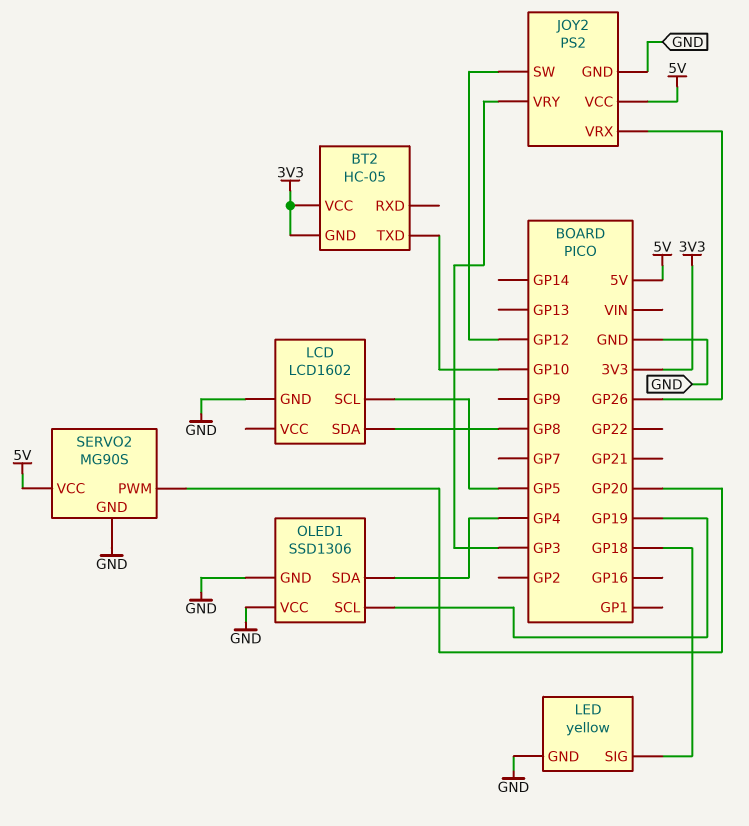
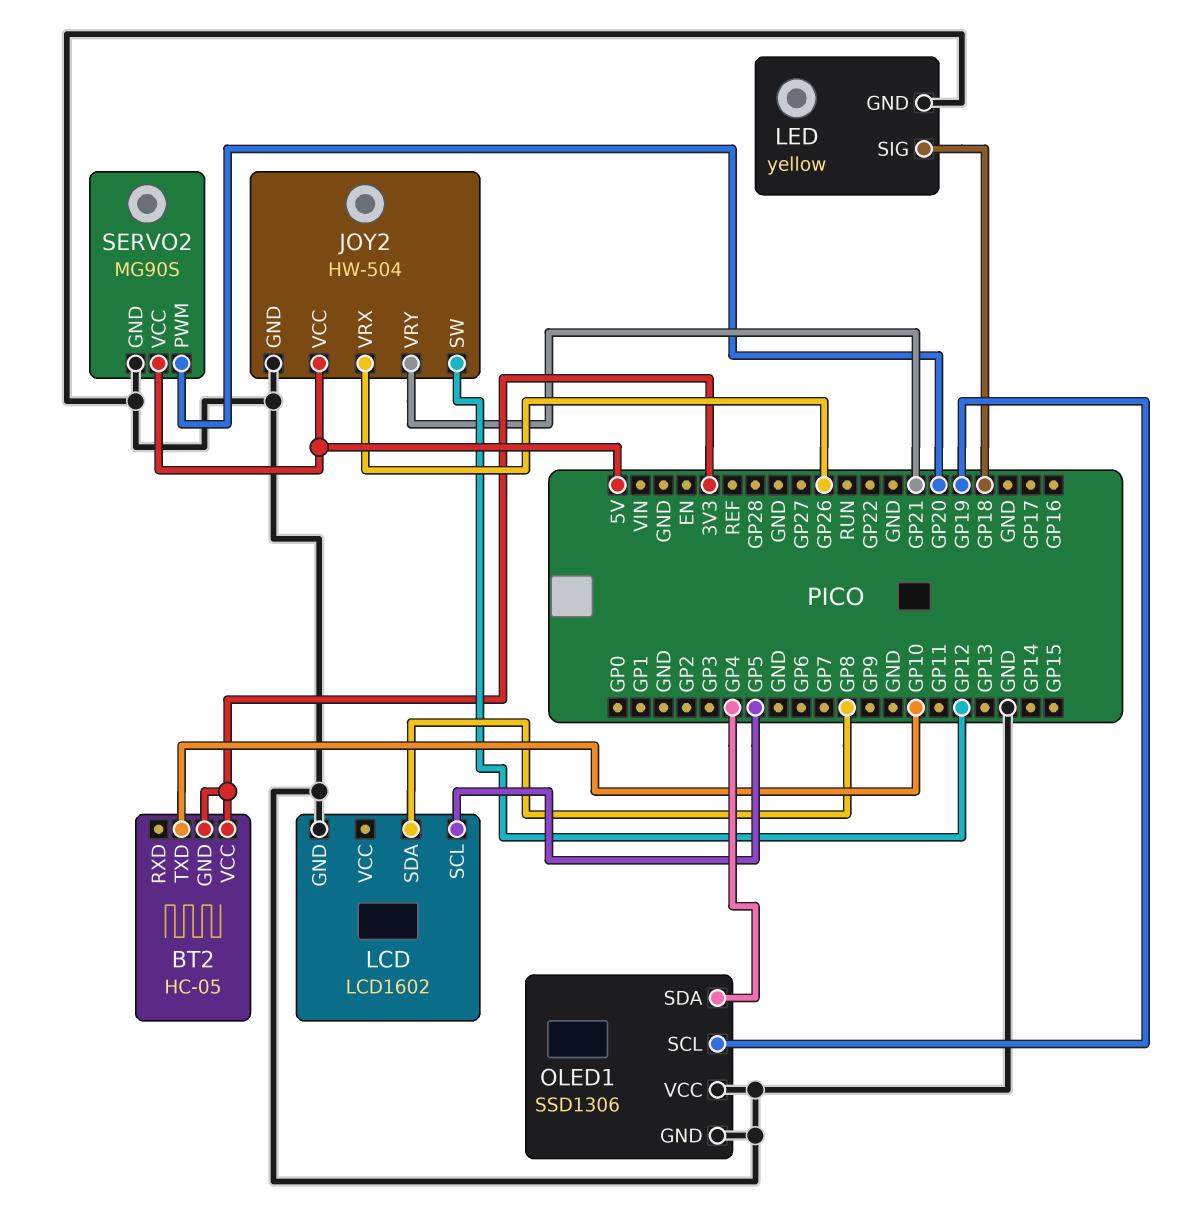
JOY2: PS2 -> HW-504
JOY2 pin VRY: GP3 -> GP21

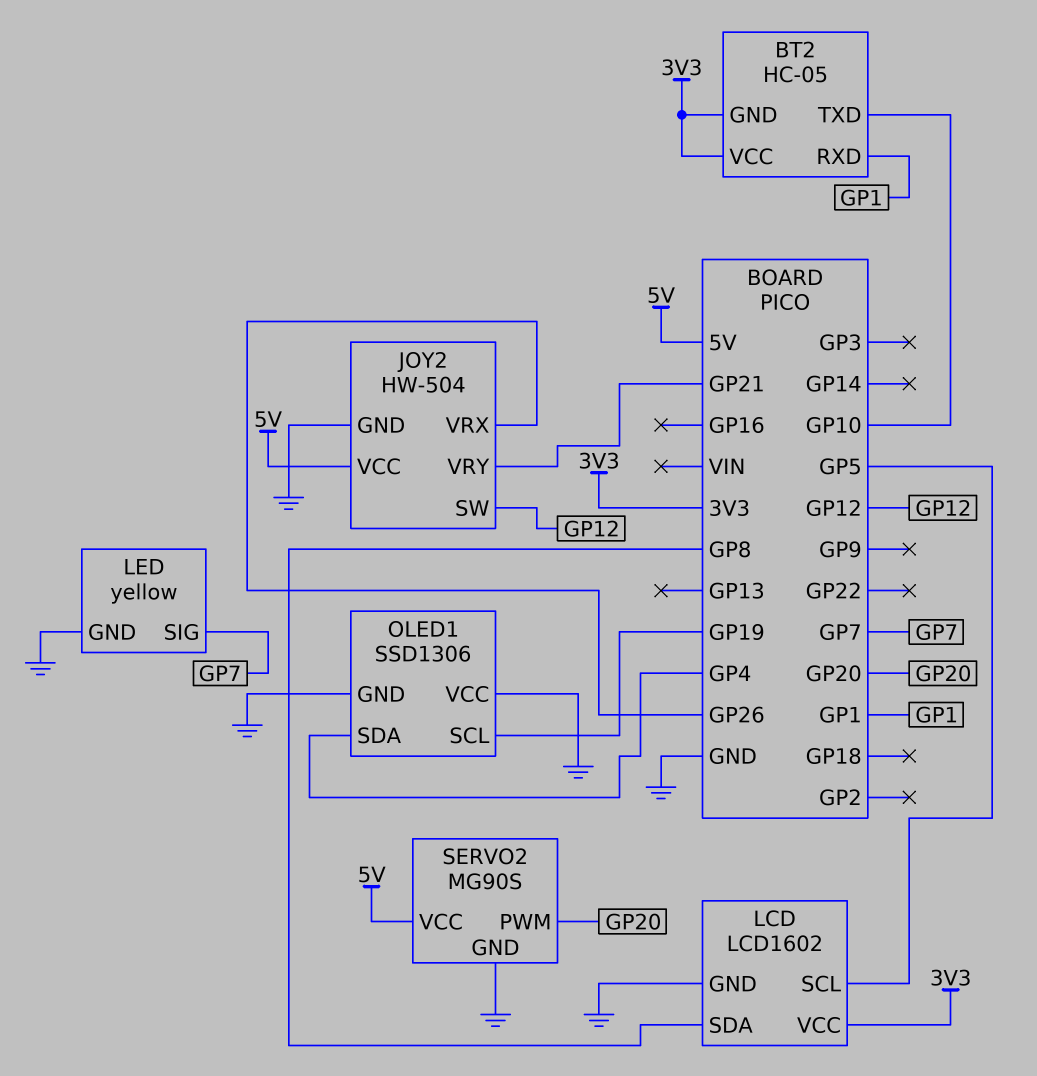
BT2 pin RXD: none -> GP1
LCD pin VCC: none -> 3V3
LED pin SIG: GP18 -> GP7

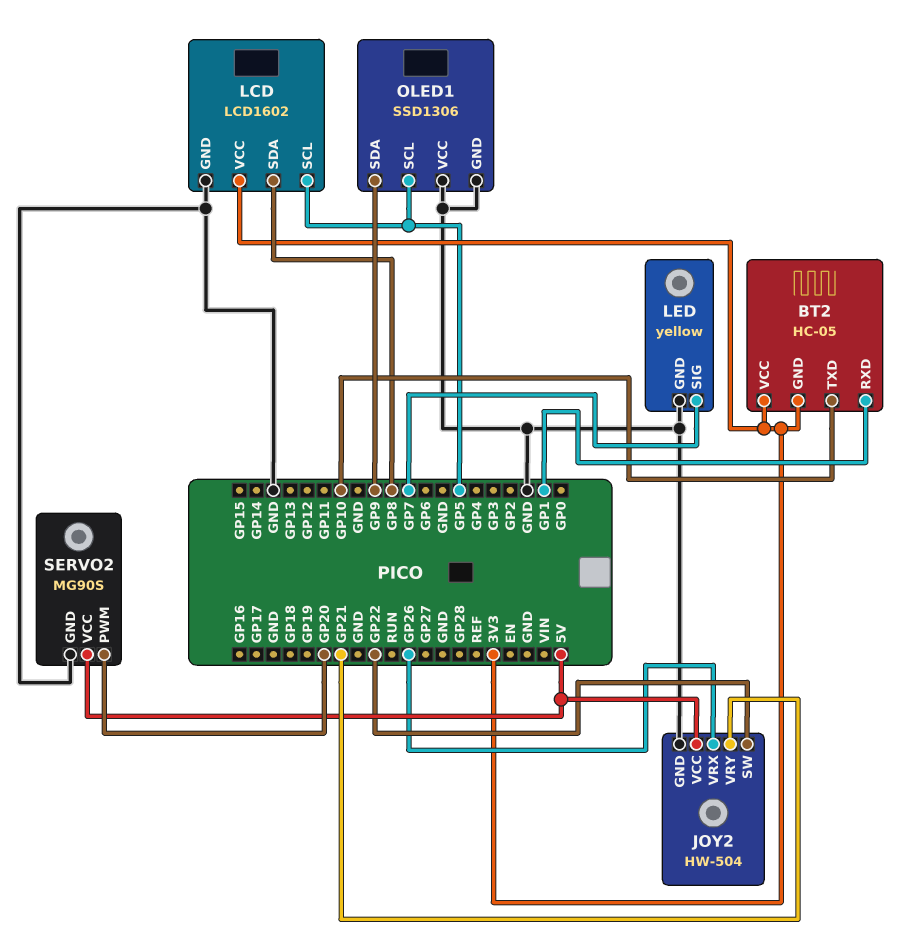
JOY2 pin SW: GP12 -> GP22
OLED1 pin SCL: GP19 -> GP5
OLED1 pin SDA: GP4 -> GP9

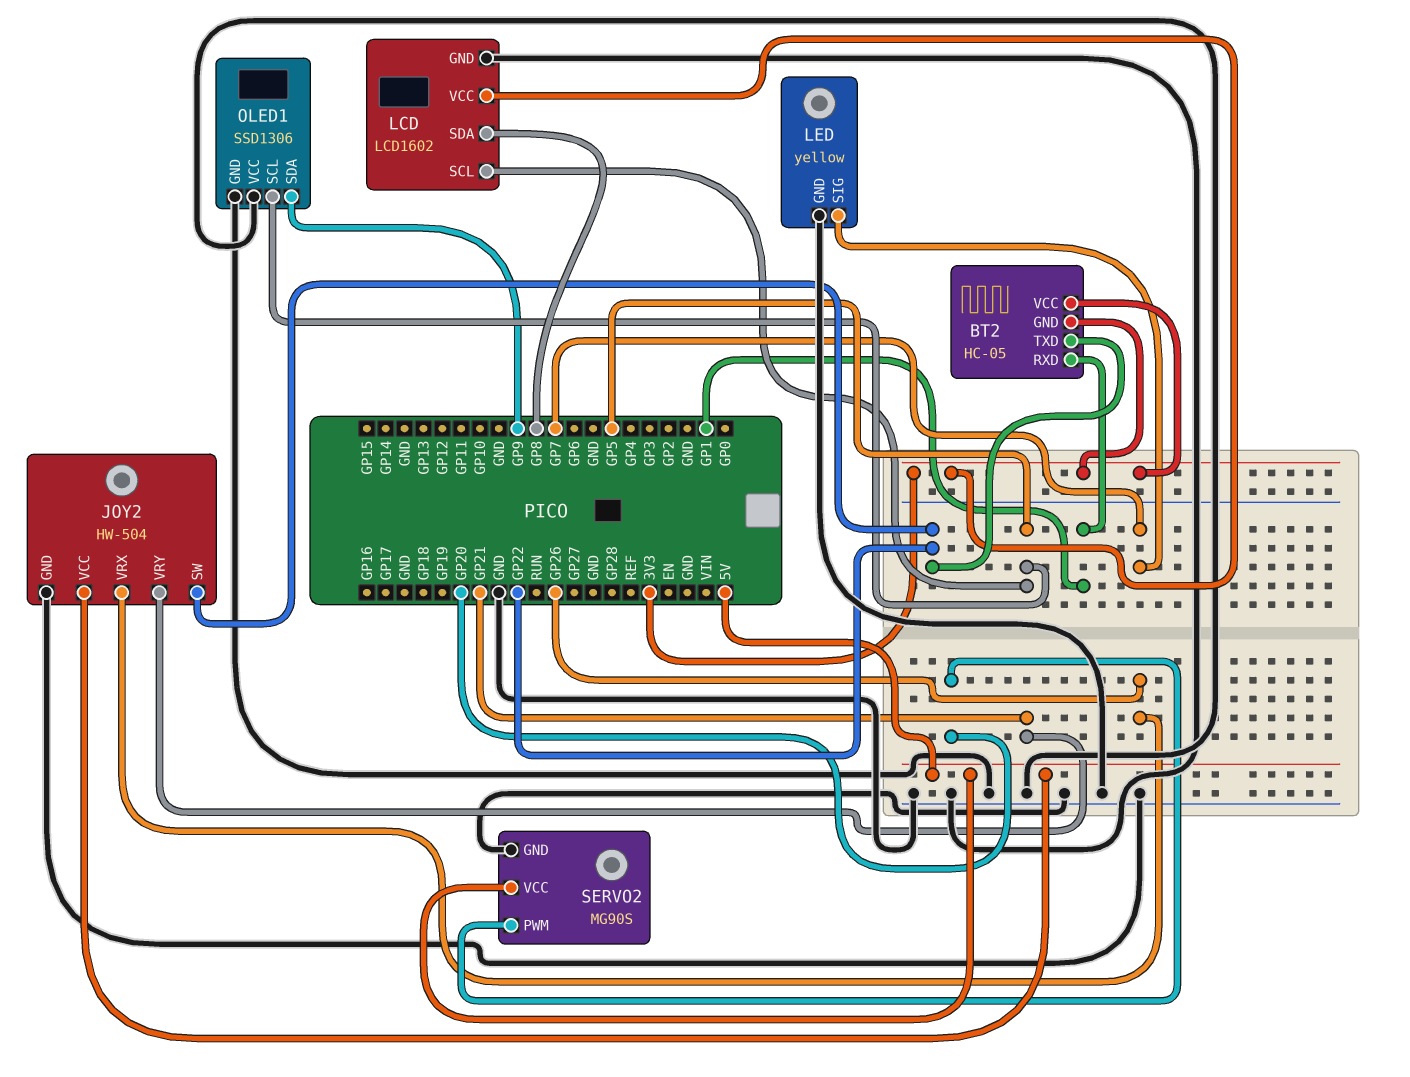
BT2 pin TXD: GP10 -> GP22

